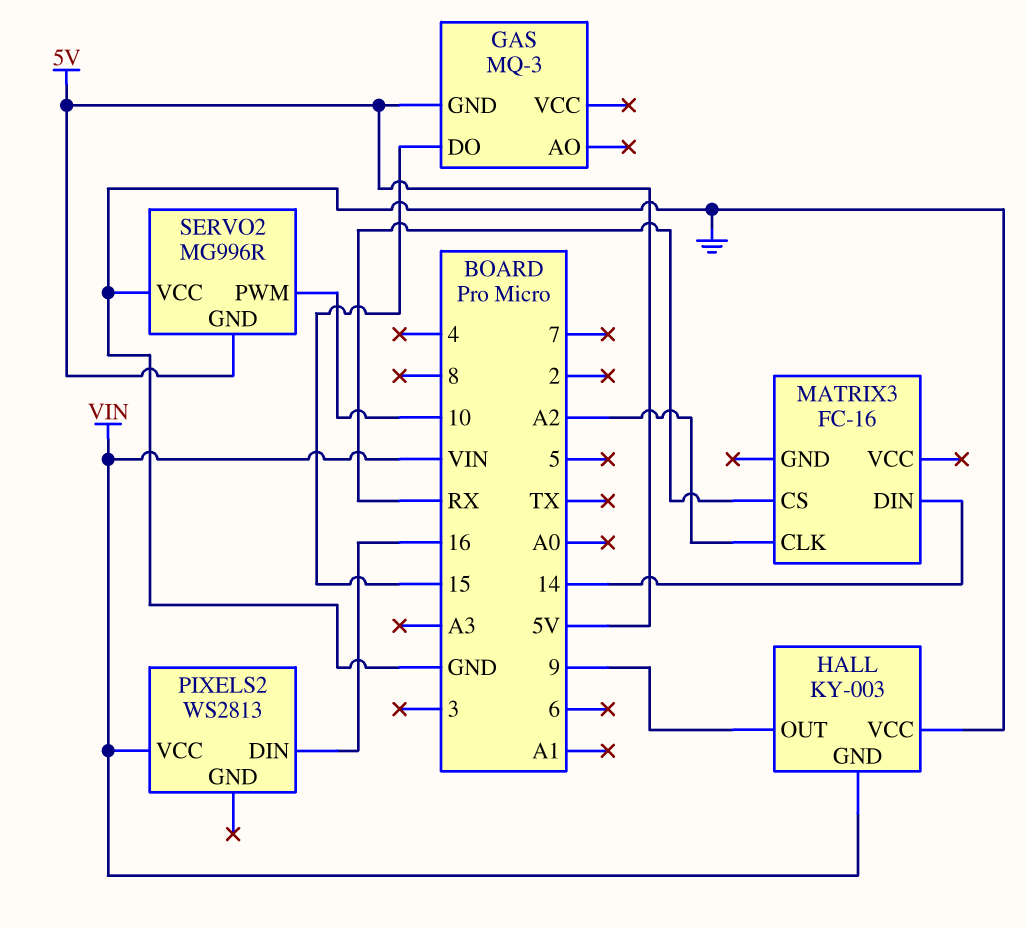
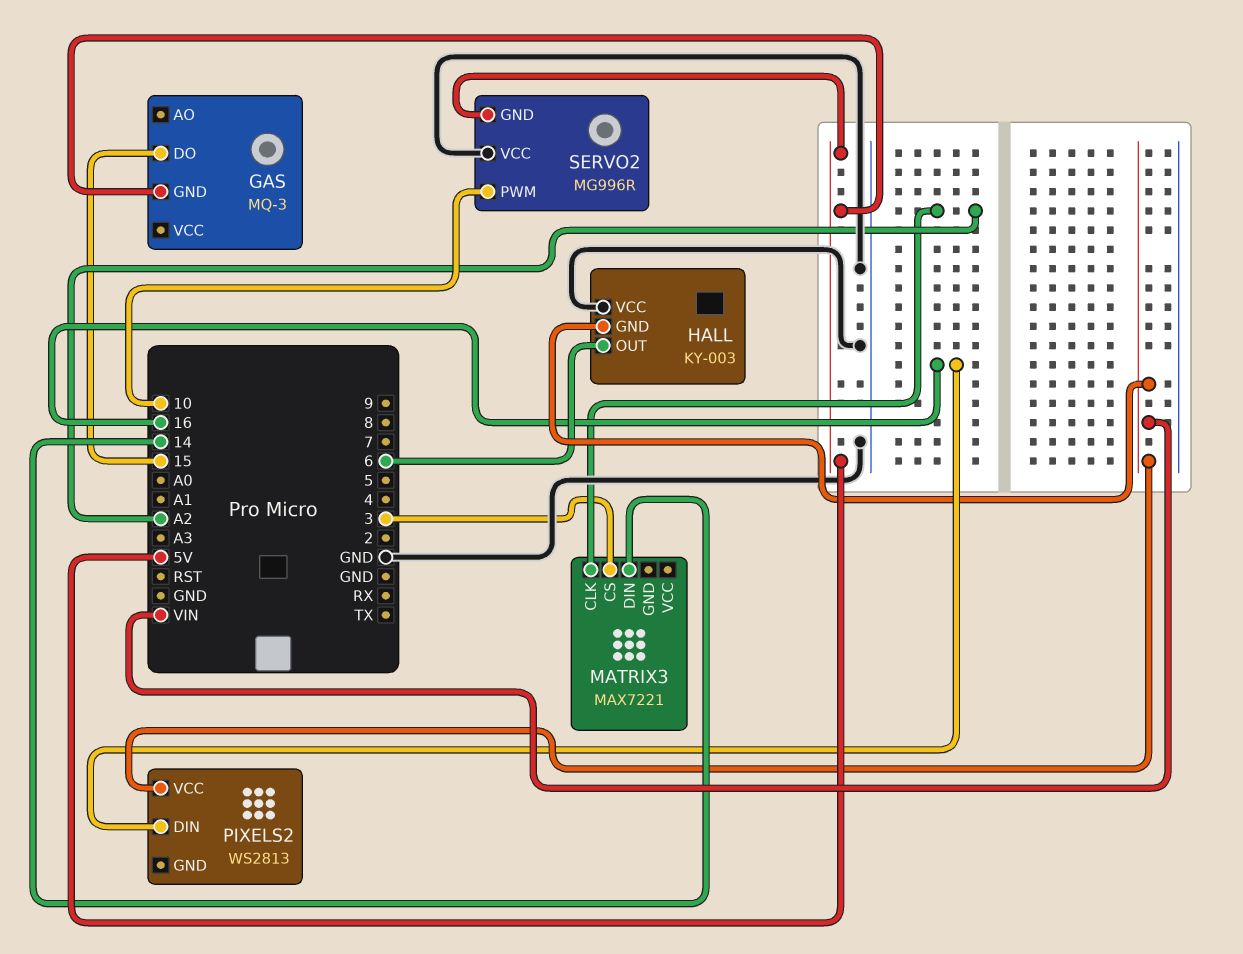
HALL pin OUT: 9 -> 6
MATRIX3: FC-16 -> MAX7221
MATRIX3 pin CS: RX -> 3

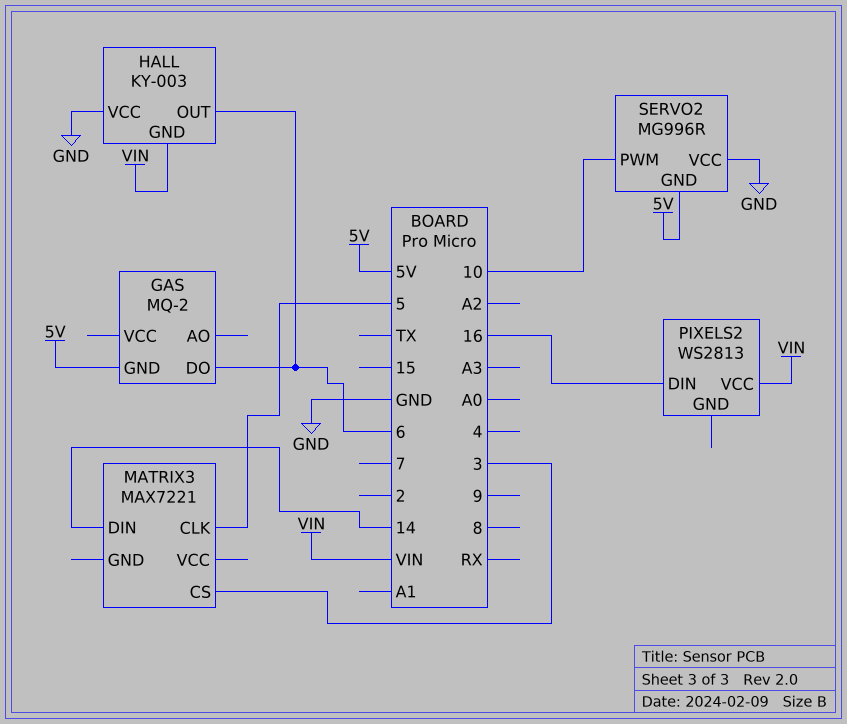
GAS: MQ-3 -> MQ-2
GAS pin DO: 15 -> 6
MATRIX3 pin CLK: A2 -> 5

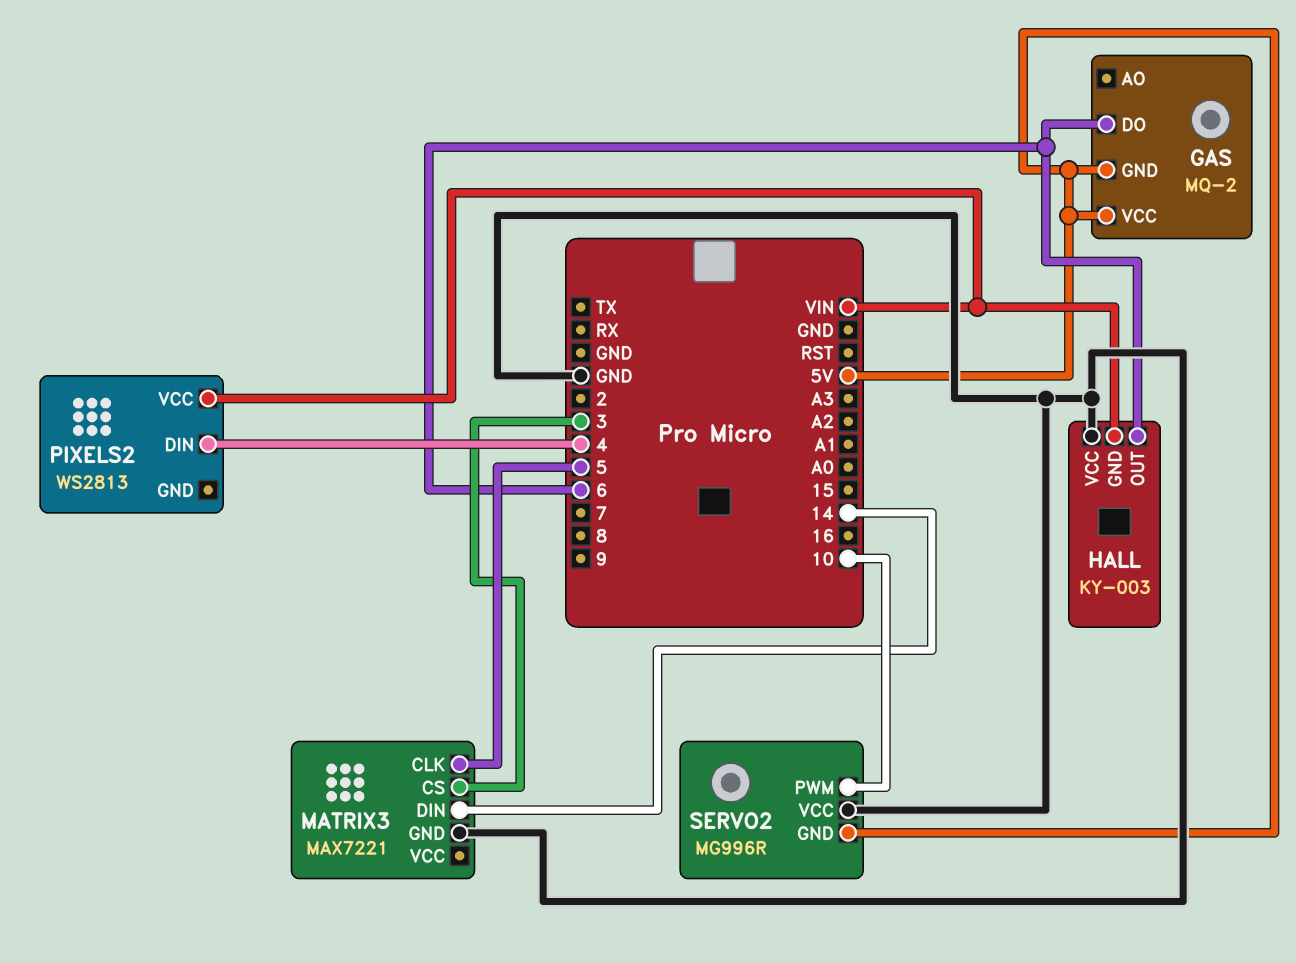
GAS pin VCC: none -> 5V
MATRIX3 pin GND: none -> GND
PIXELS2 pin DIN: 16 -> 4

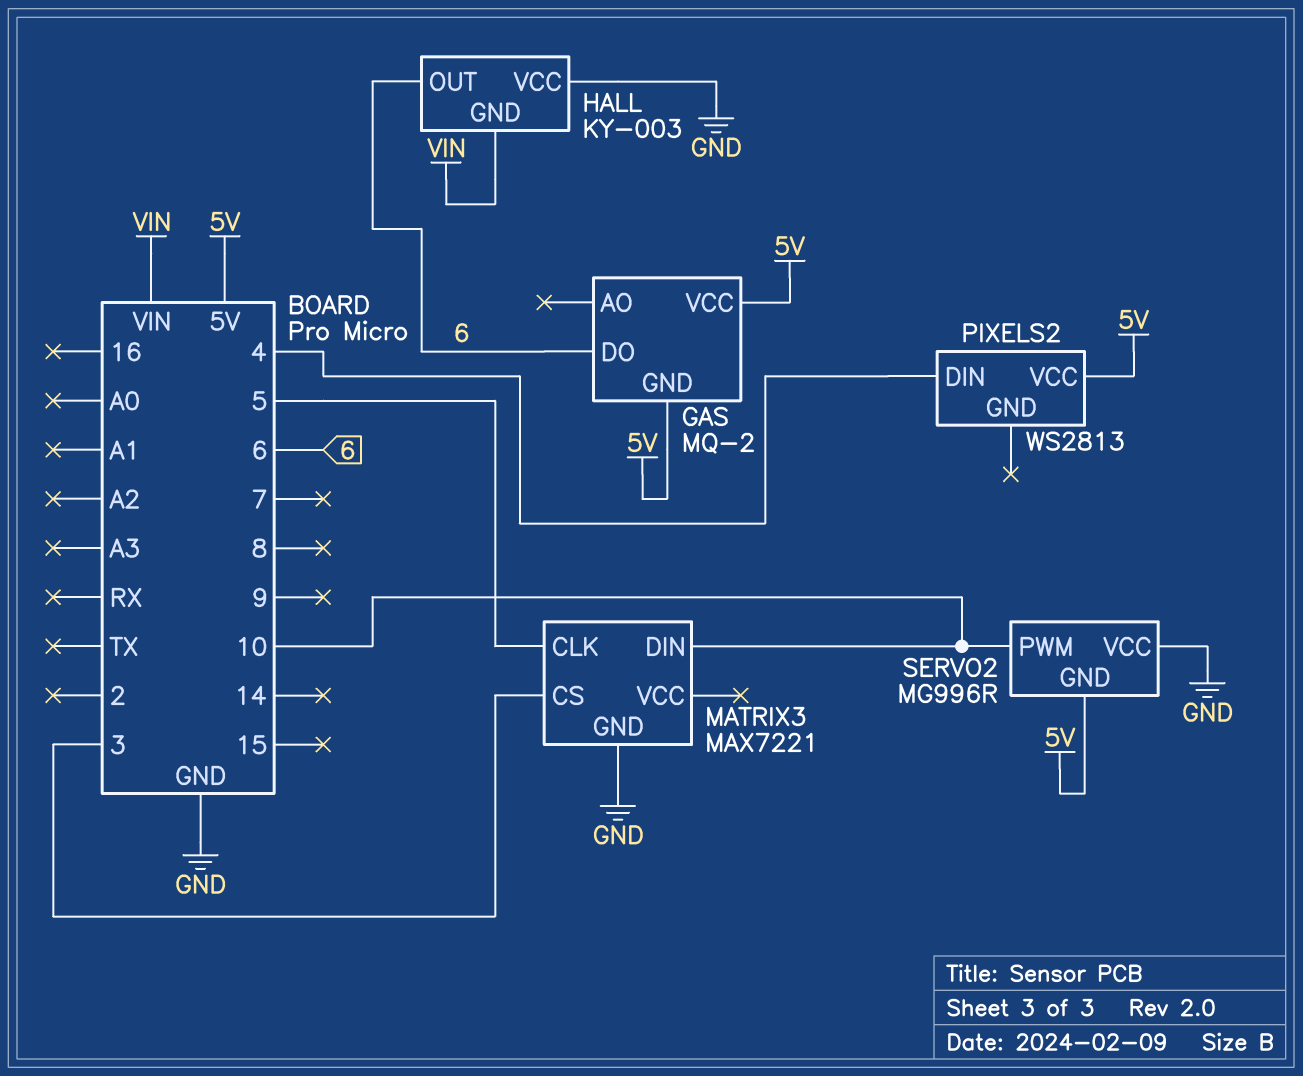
MATRIX3 pin DIN: 14 -> 10
PIXELS2 pin VCC: VIN -> 5V

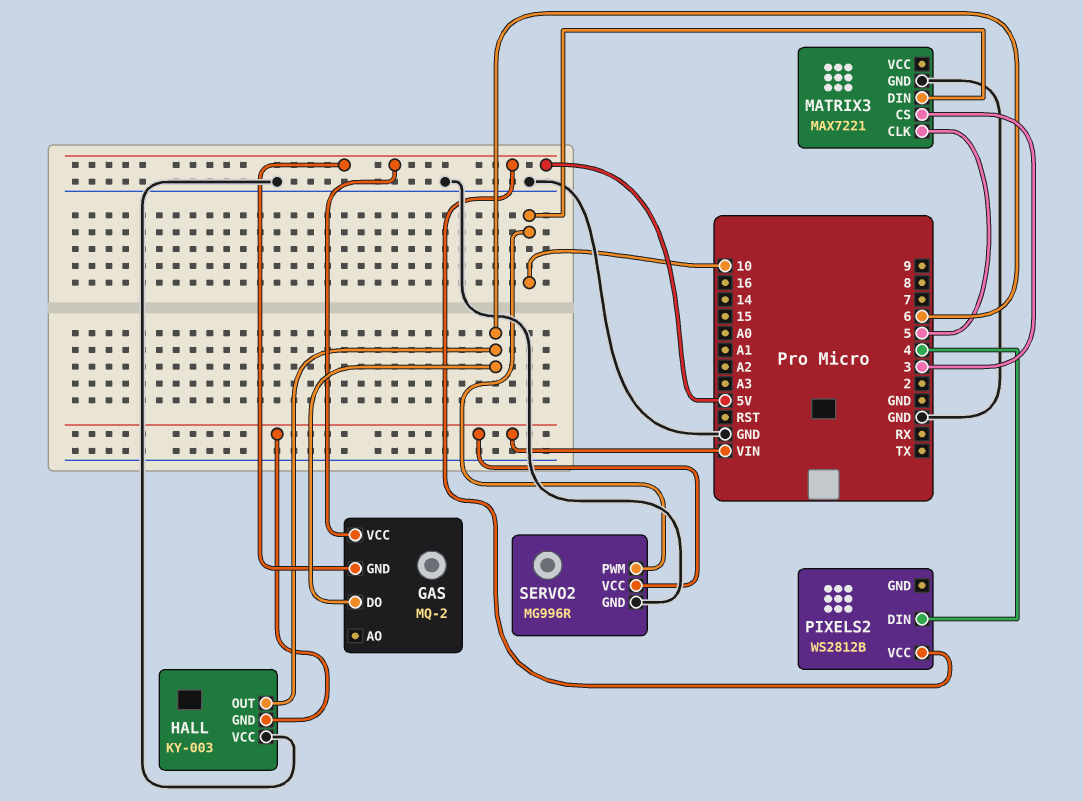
PIXELS2: WS2813 -> WS2812B
SERVO2 pin GND: 5V -> GND
SERVO2 pin VCC: GND -> VIN

